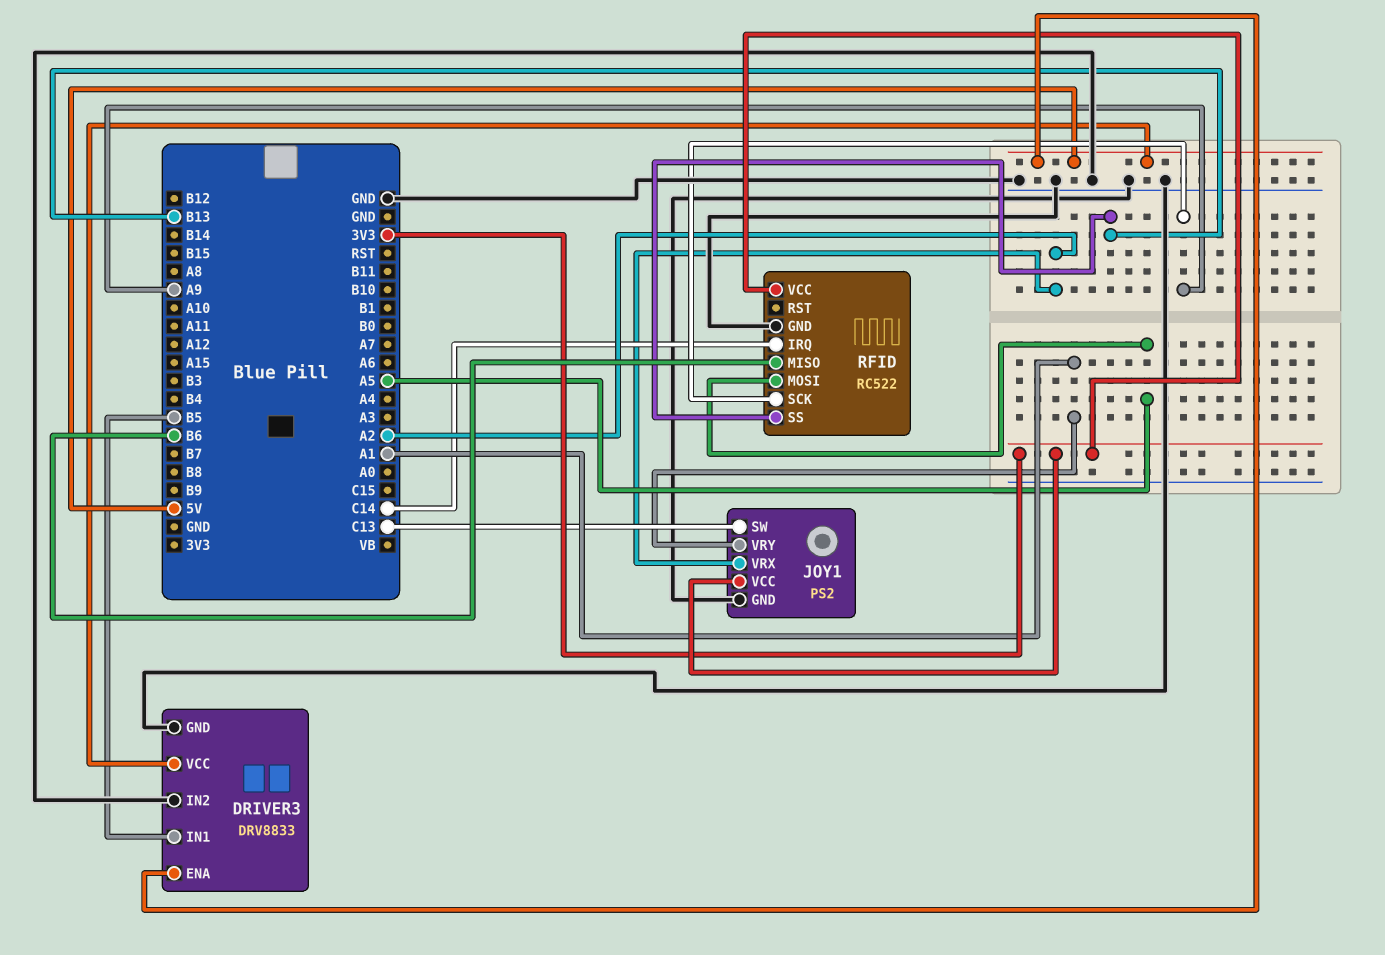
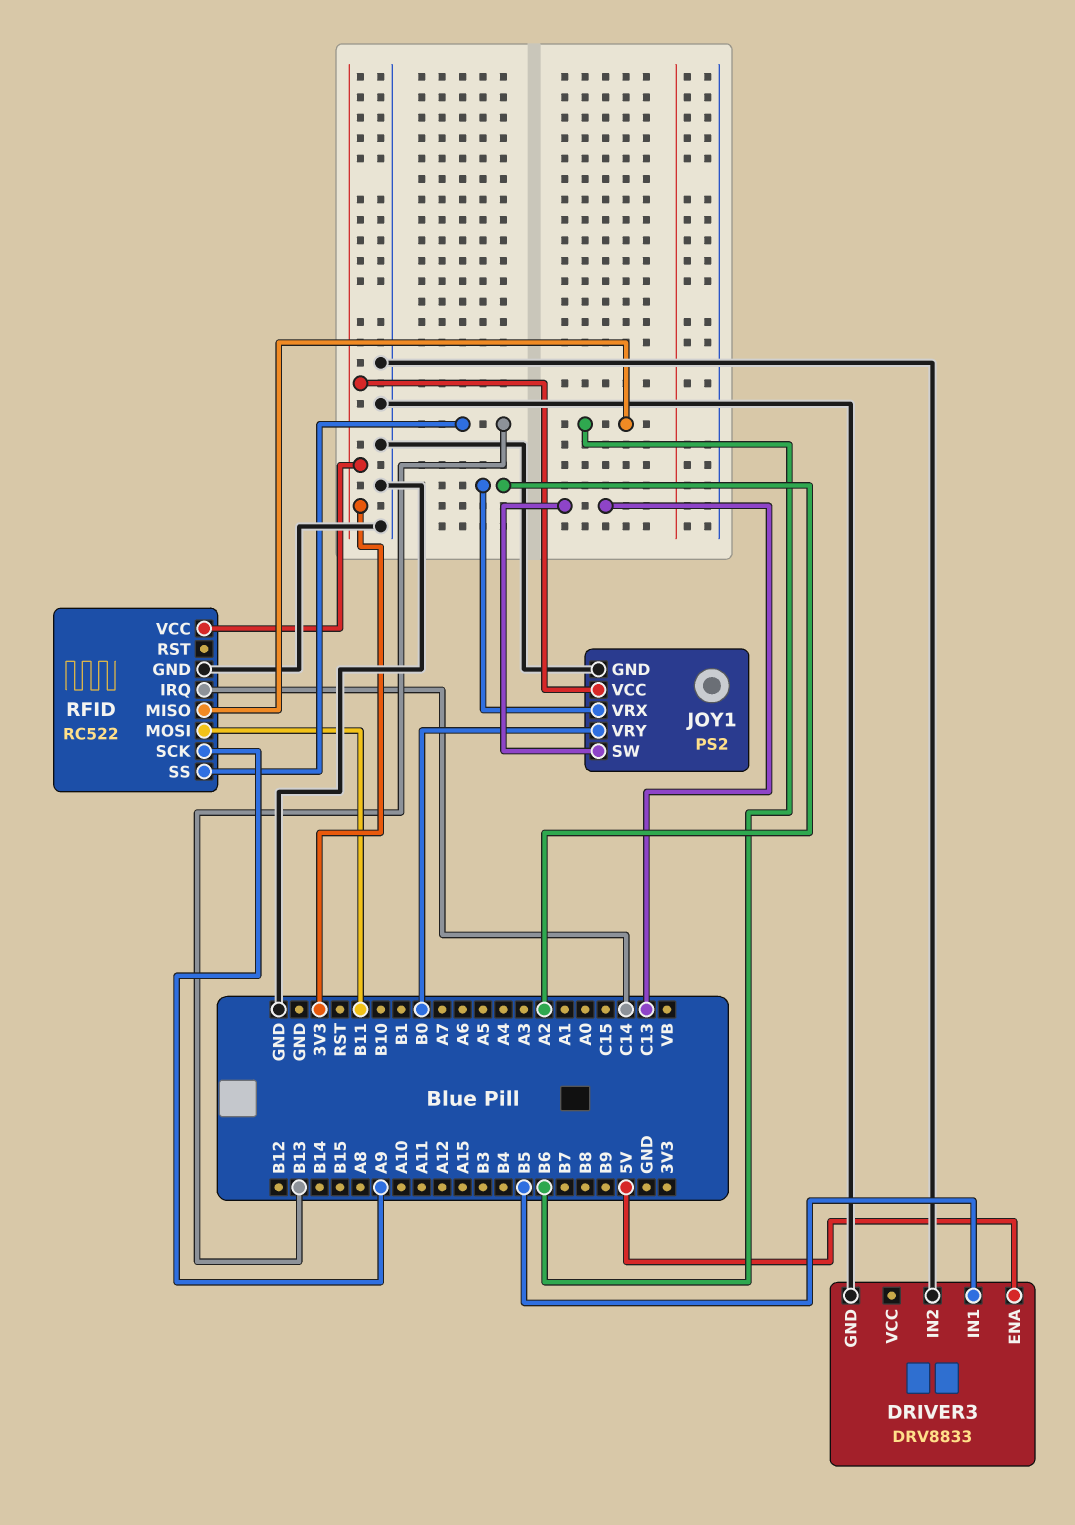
DRIVER3 pin VCC: 5V -> none
JOY1 pin VRY: A1 -> B0
RFID pin MOSI: A5 -> B11

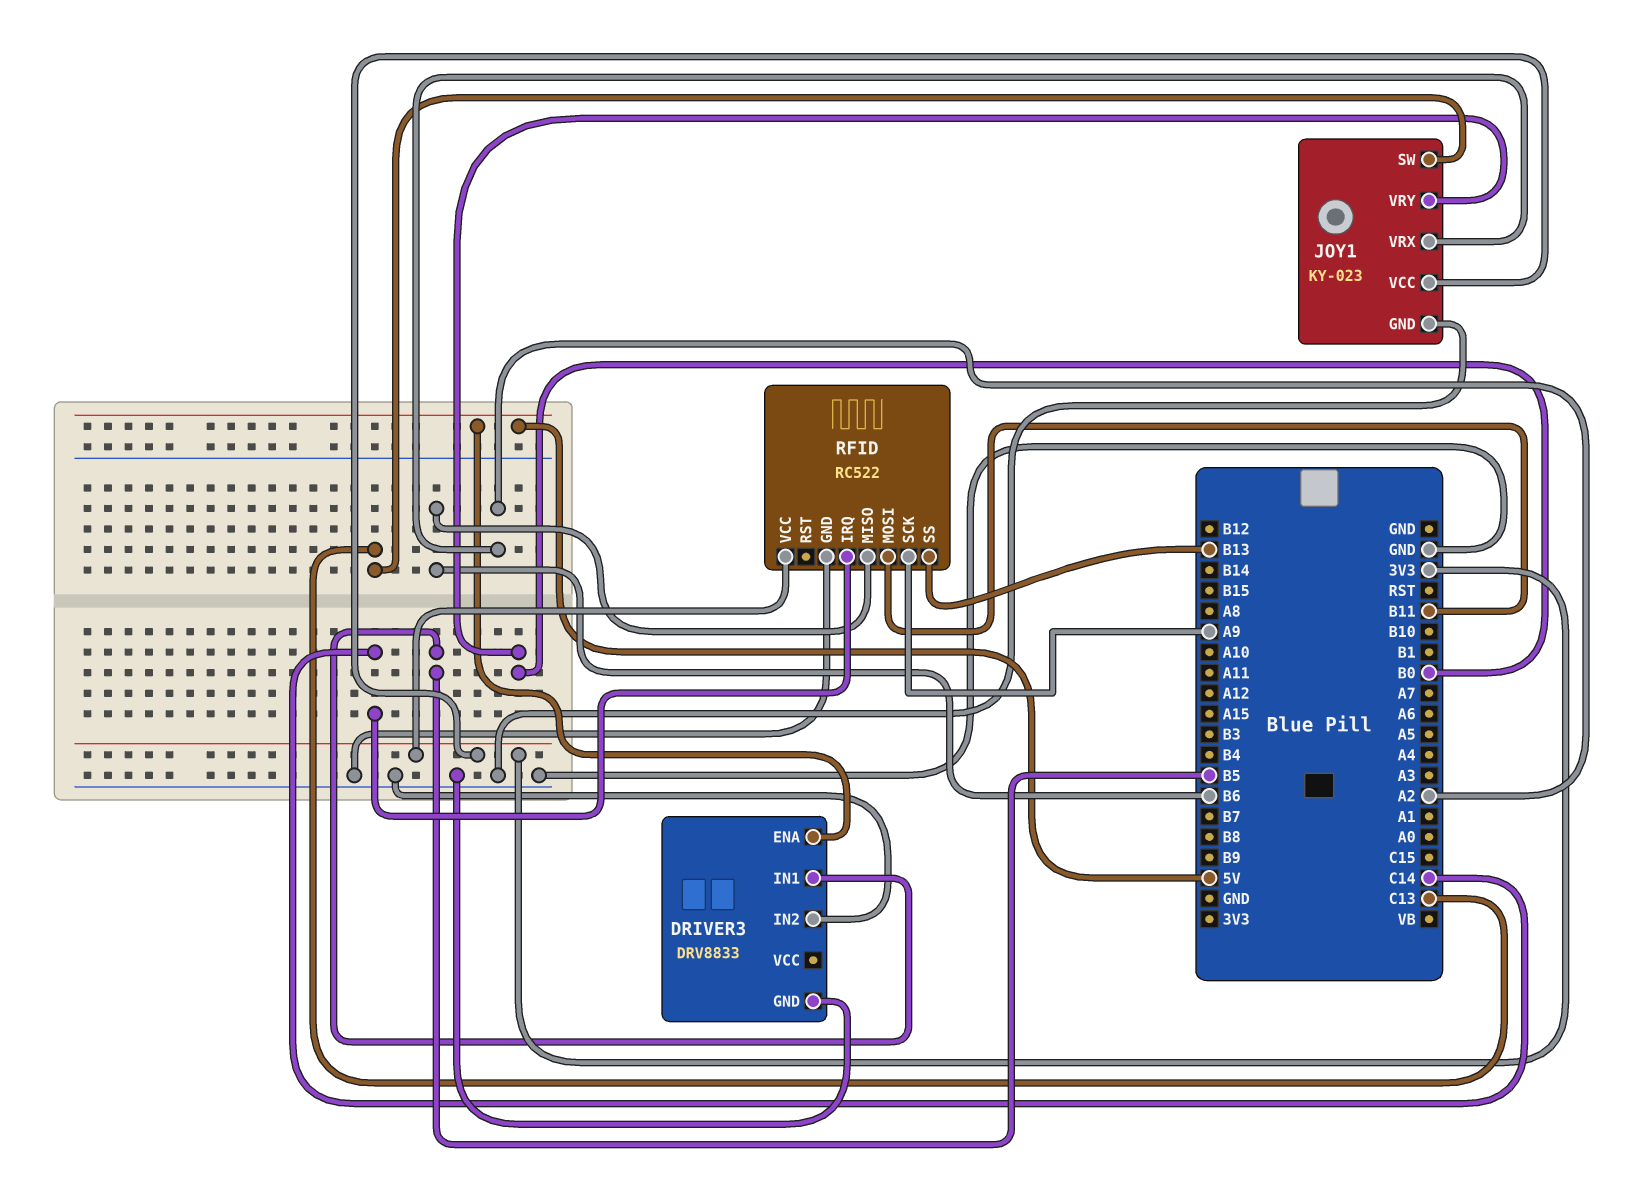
JOY1: PS2 -> KY-023

